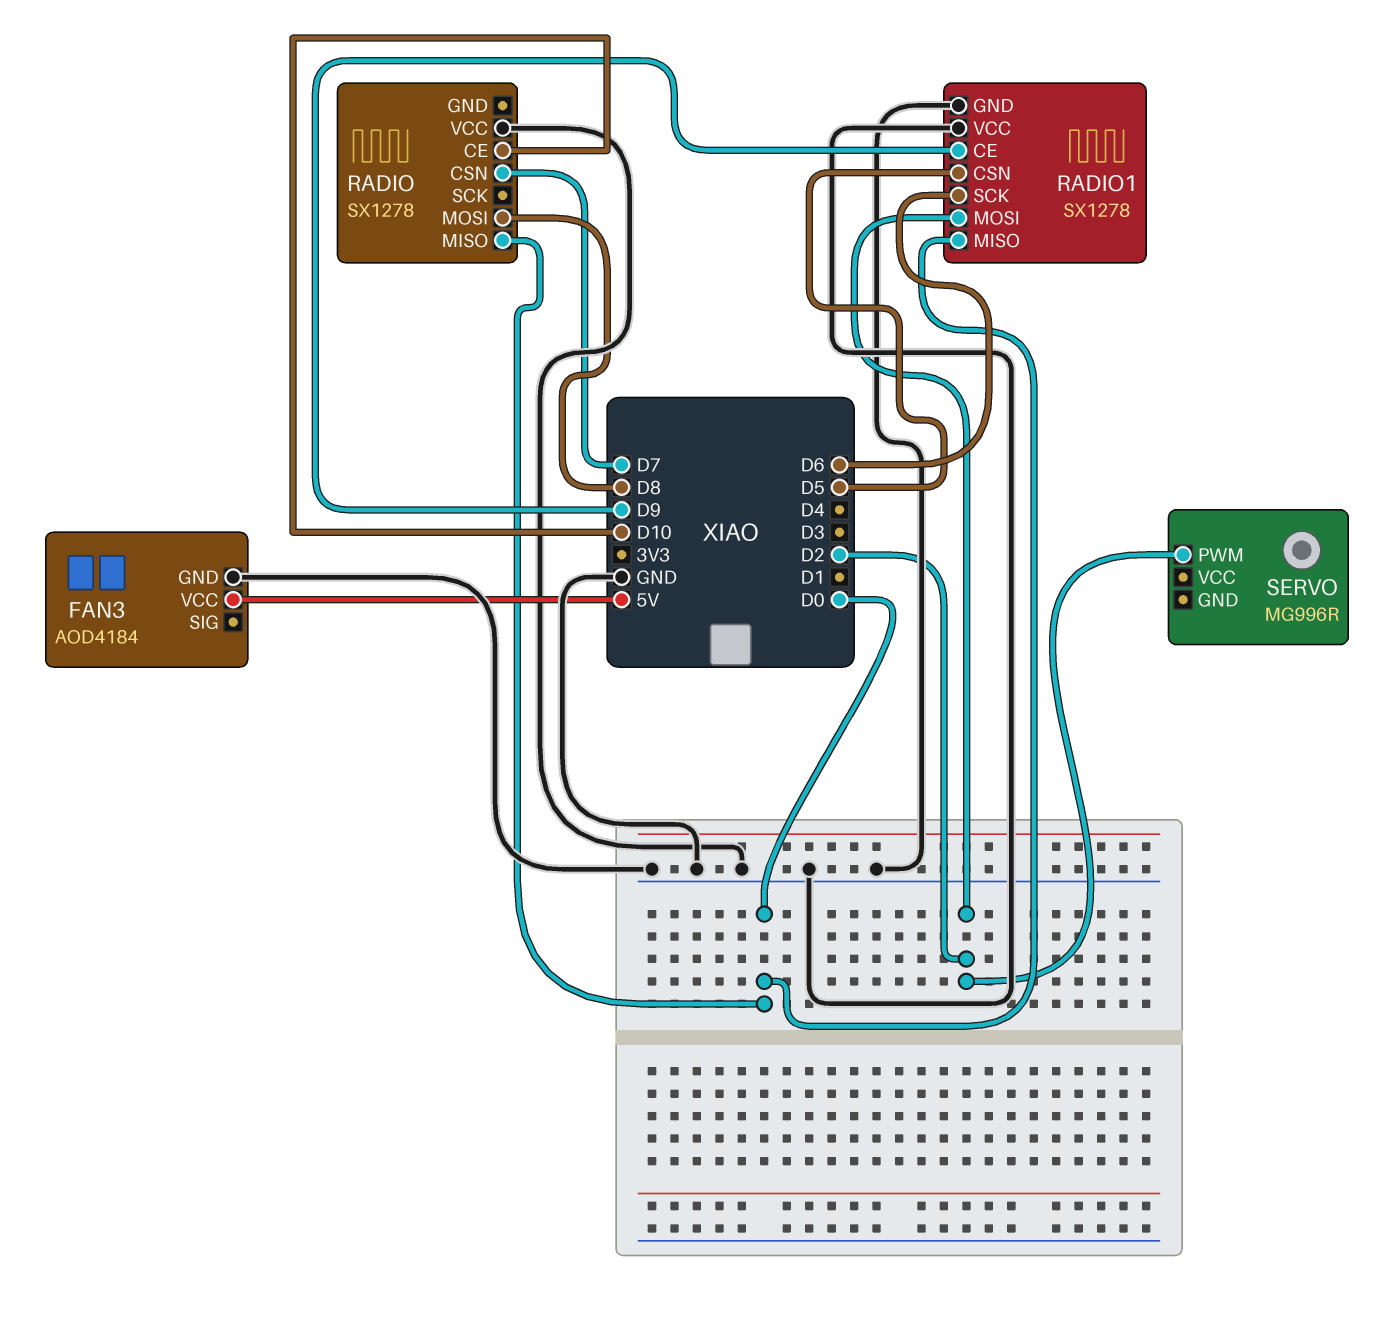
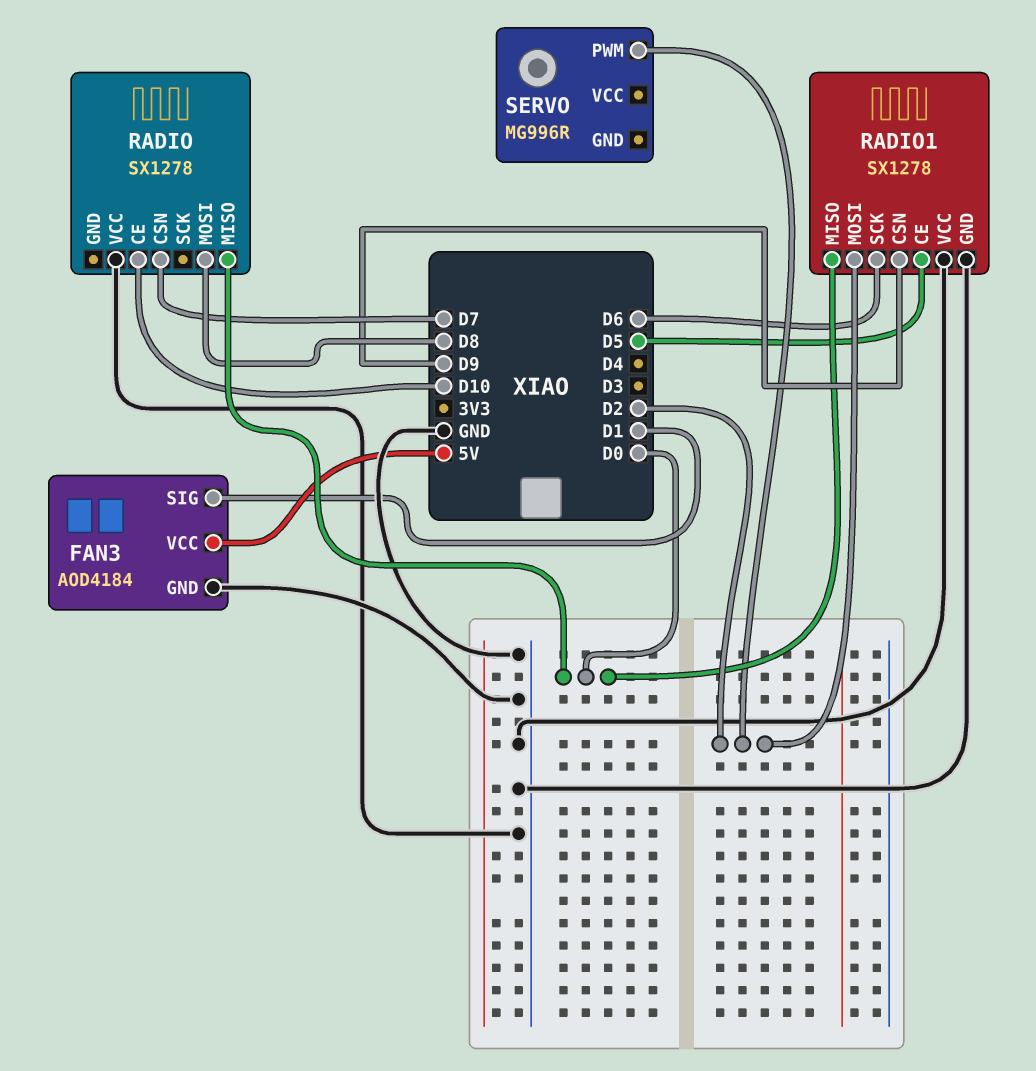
FAN3 pin SIG: none -> D1
RADIO1 pin CE: D9 -> D5
RADIO1 pin CSN: D5 -> D9

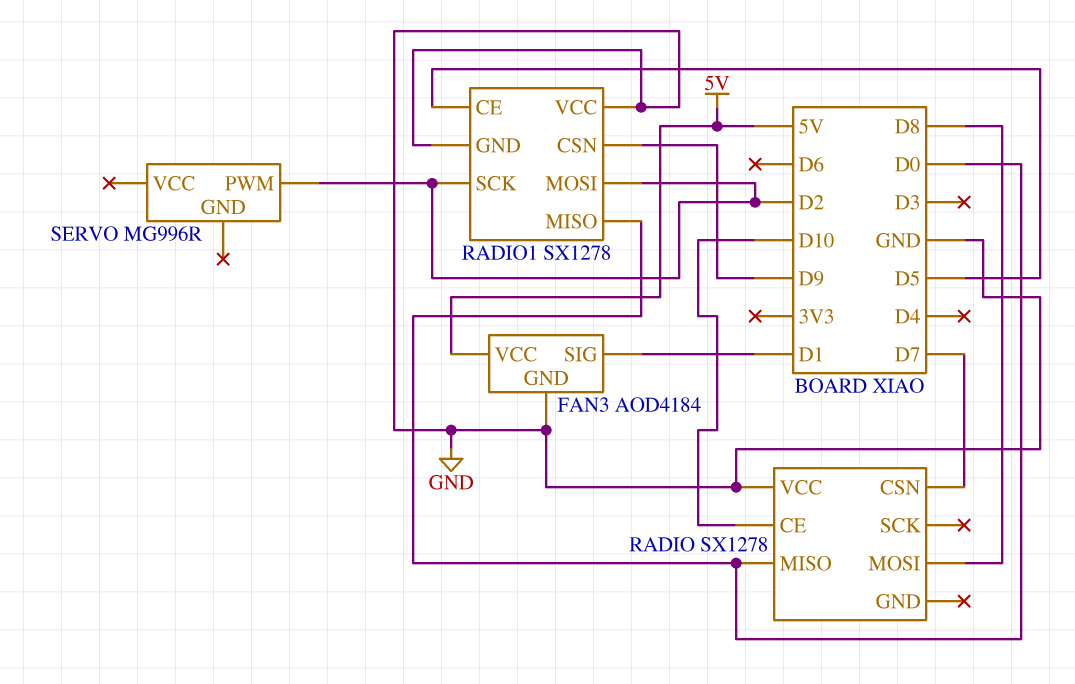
RADIO1 pin SCK: D6 -> D2

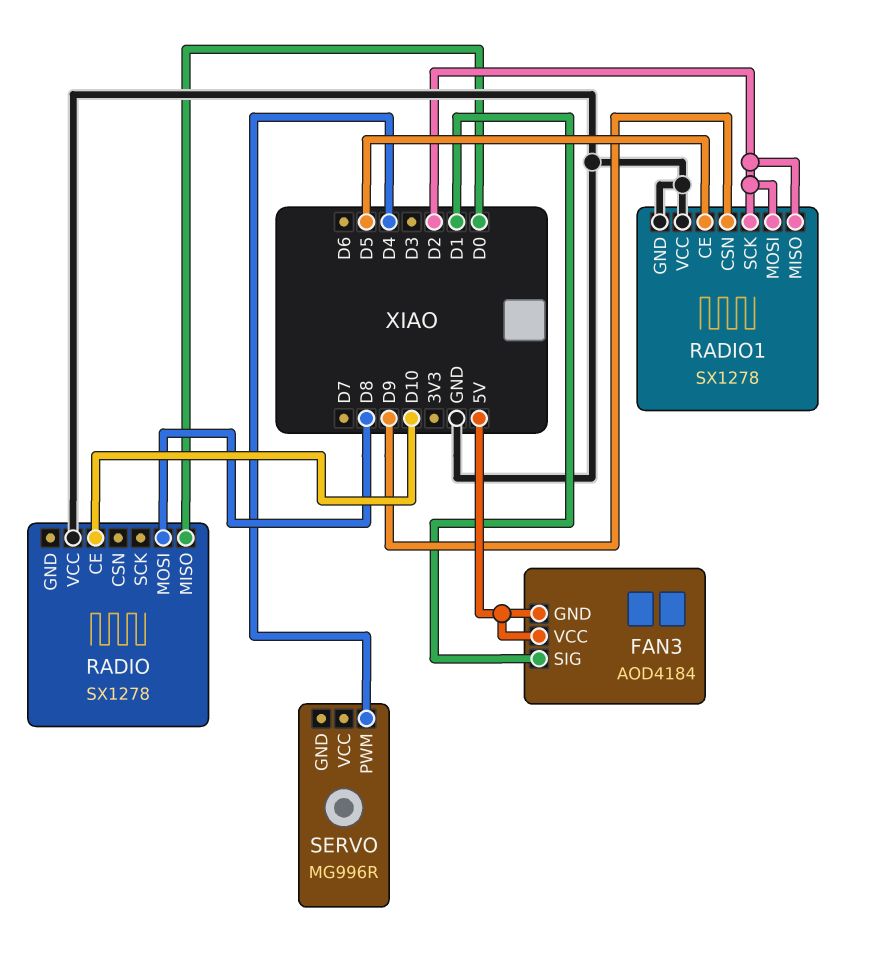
FAN3 pin GND: GND -> 5V
RADIO pin CSN: D7 -> none
RADIO1 pin MISO: D0 -> D2
SERVO pin PWM: D2 -> D4

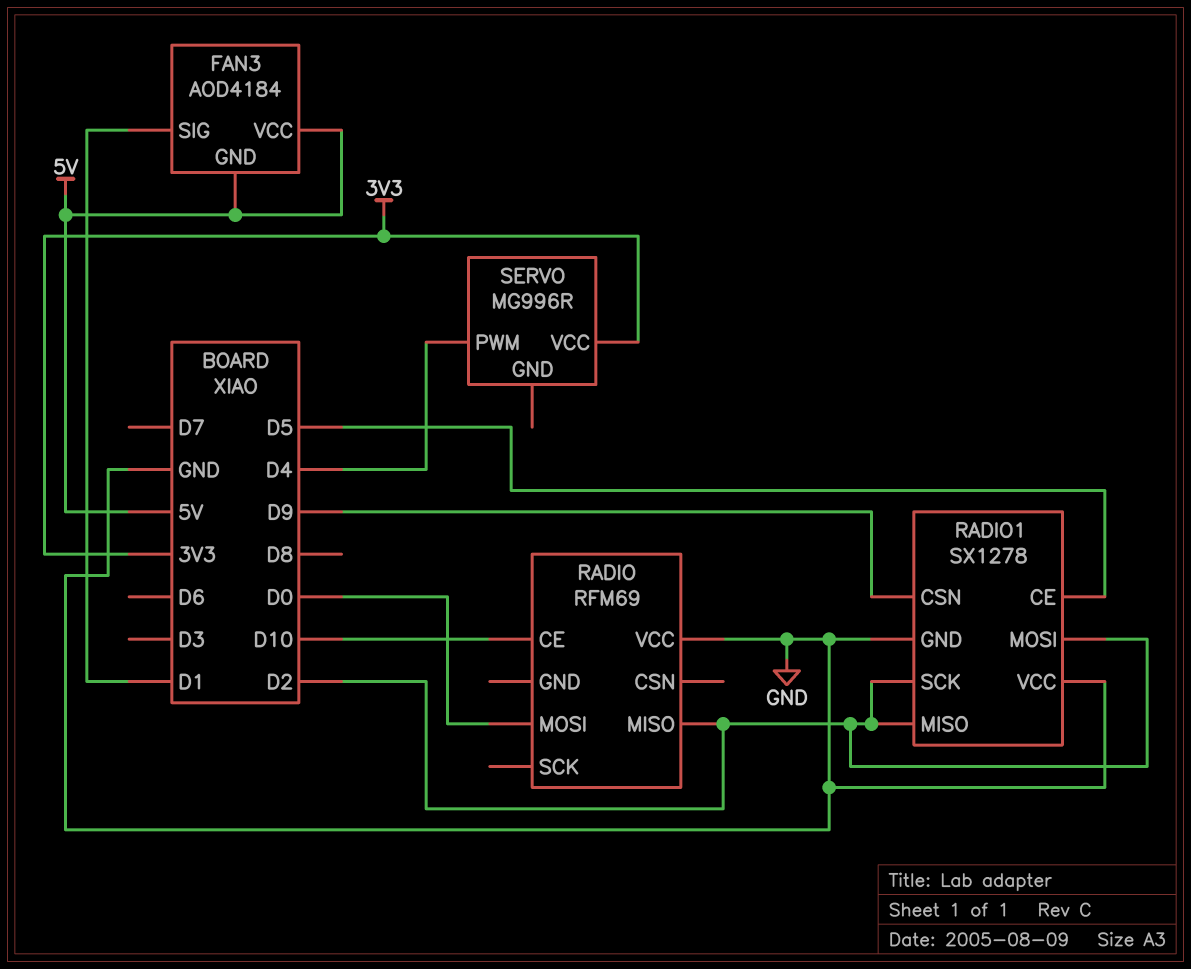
RADIO: SX1278 -> RFM69
RADIO pin MISO: D0 -> D2
RADIO pin MOSI: D8 -> D0
SERVO pin VCC: none -> 3V3

